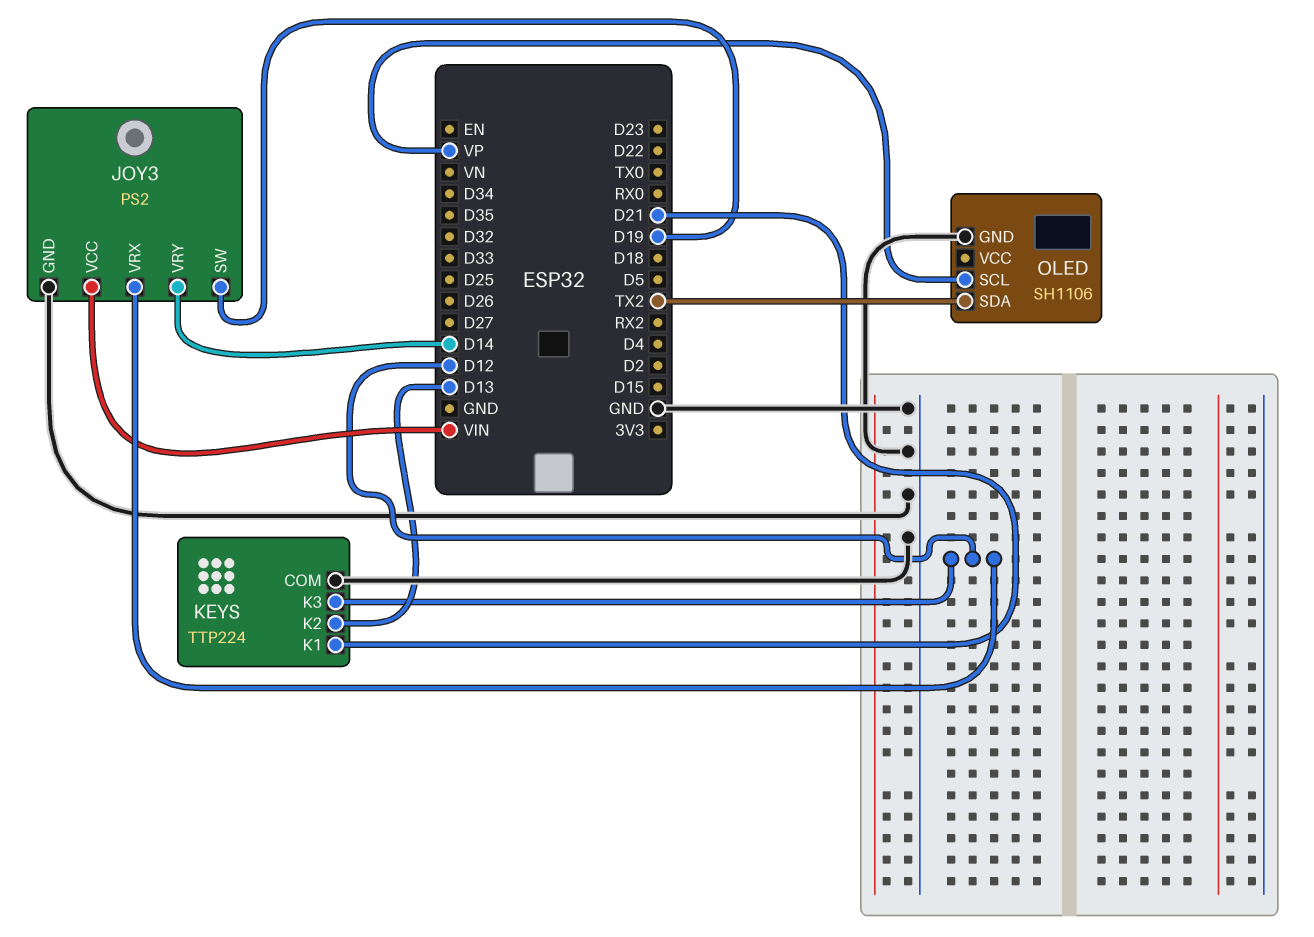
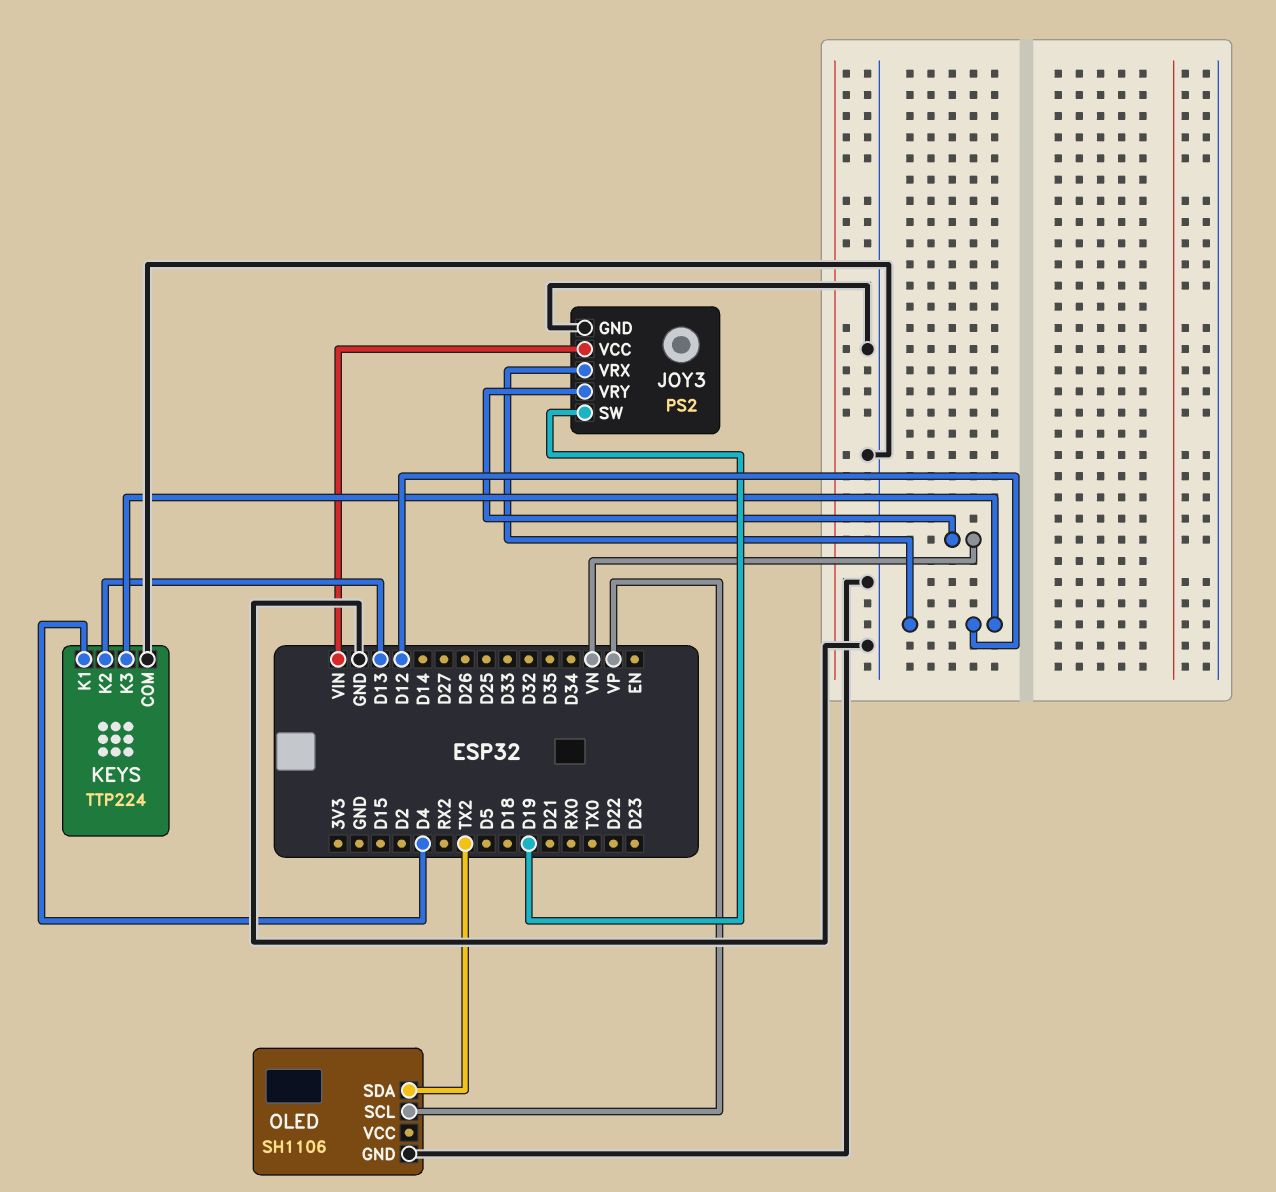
JOY3 pin VRY: D14 -> VN
KEYS pin K1: D21 -> D4

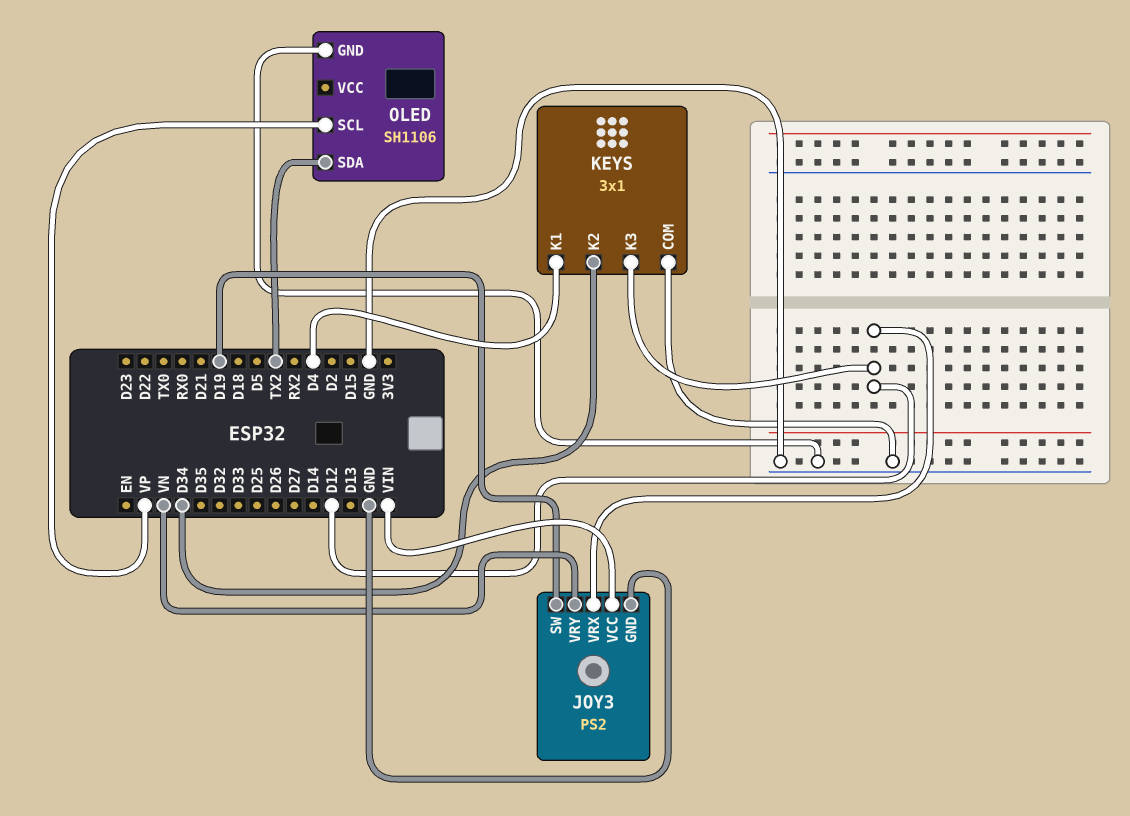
KEYS: TTP224 -> 3x1
KEYS pin K2: D13 -> D34

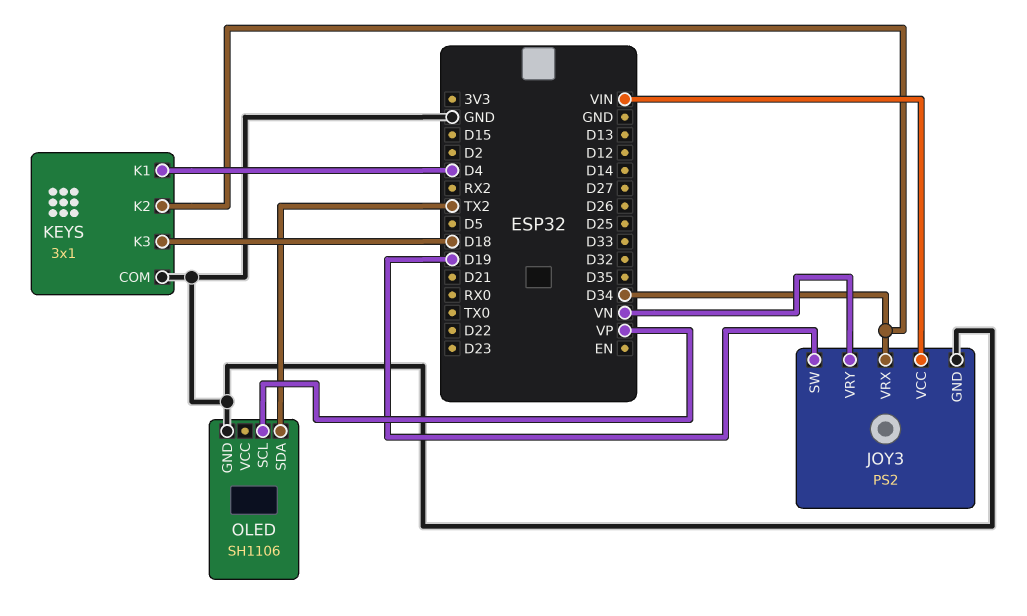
JOY3 pin VRX: D12 -> D34
KEYS pin K3: D12 -> D18

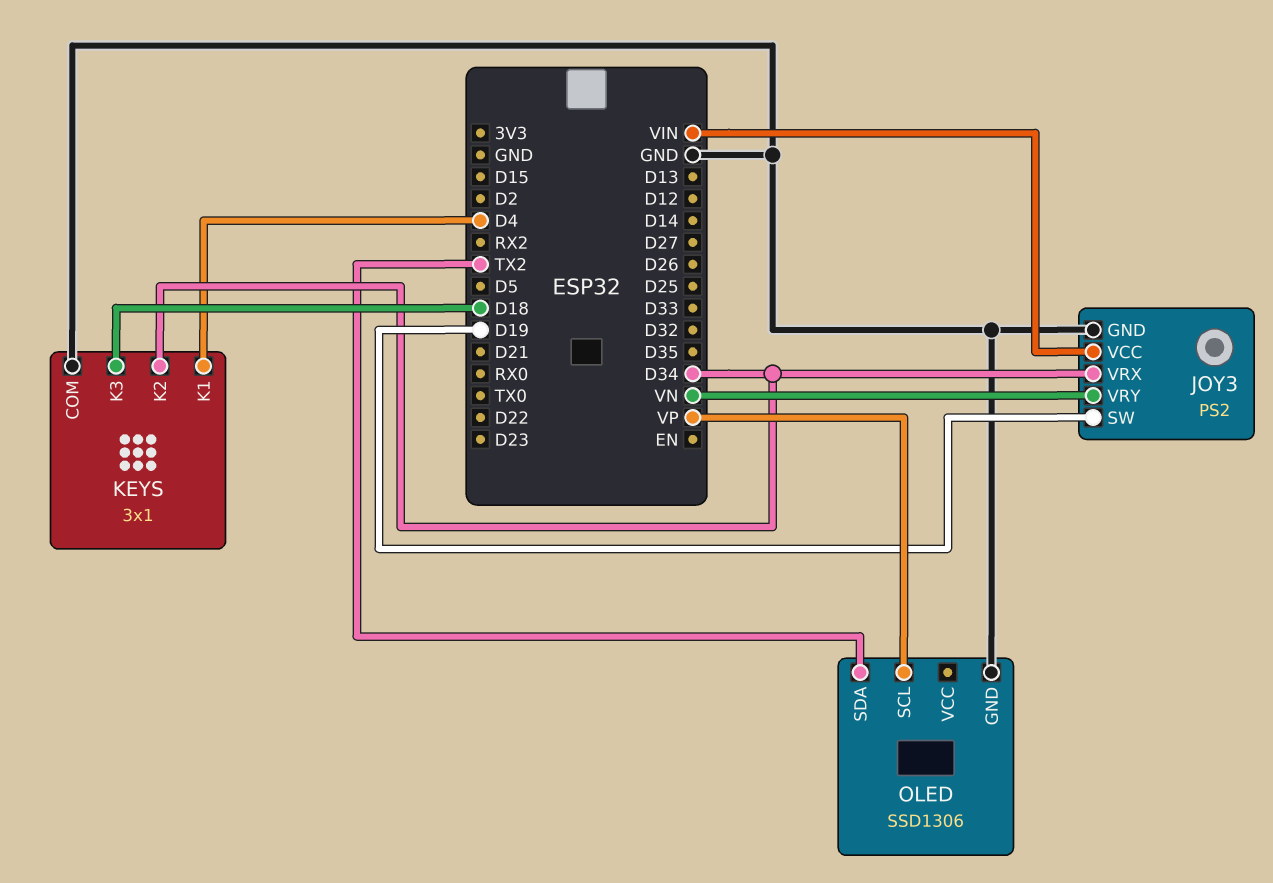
OLED: SH1106 -> SSD1306

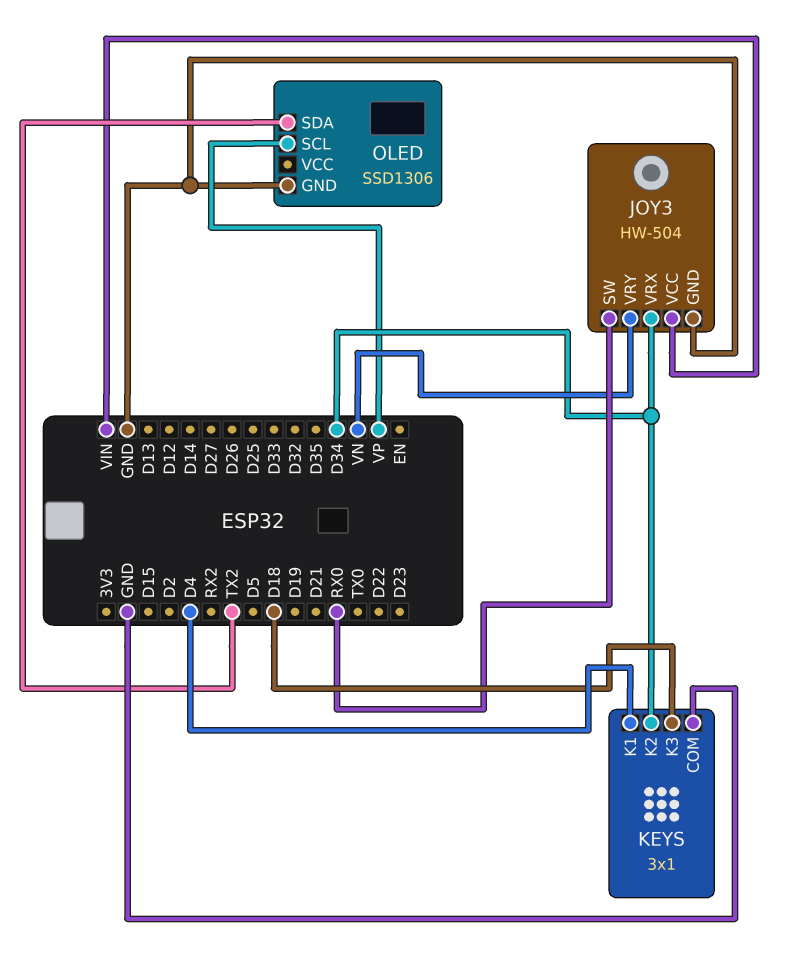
JOY3: PS2 -> HW-504
JOY3 pin SW: D19 -> RX0

